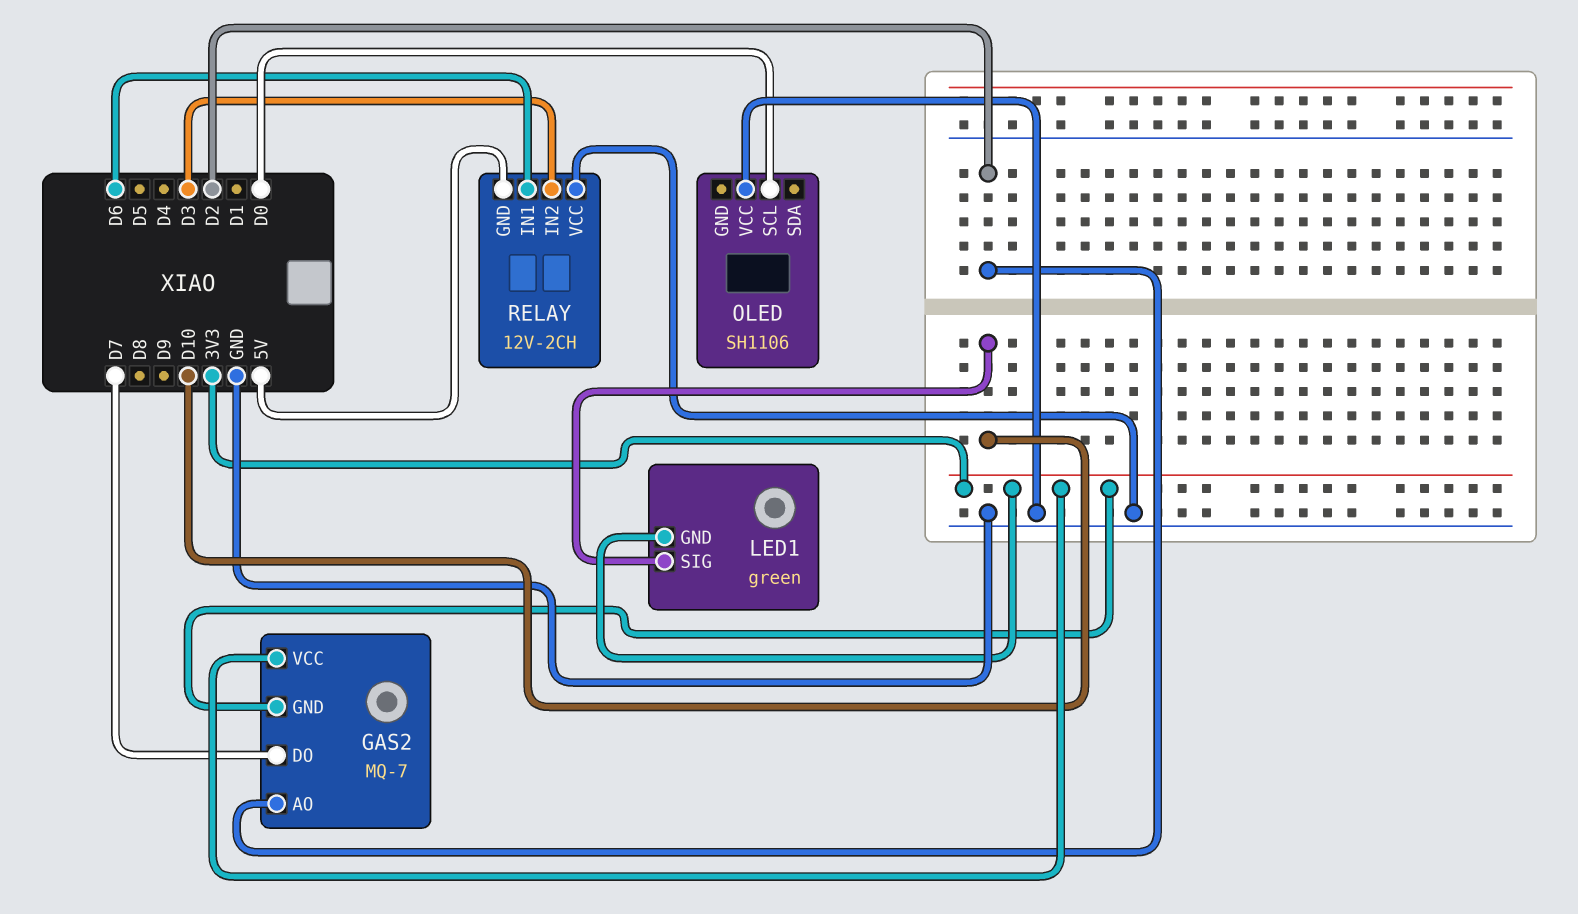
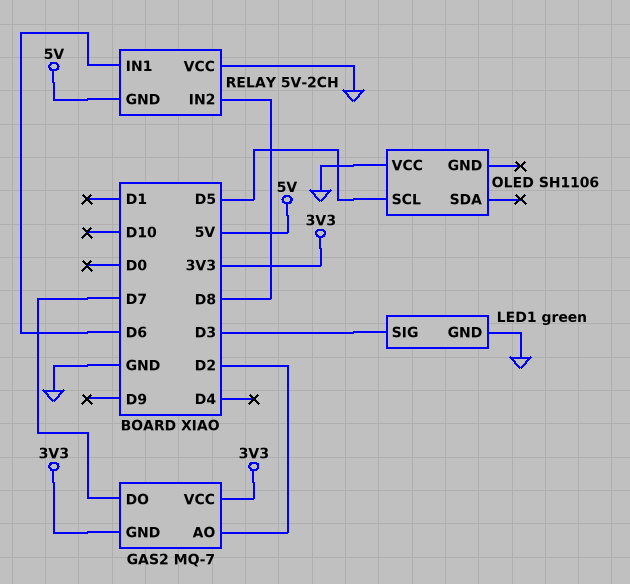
LED1 pin GND: 3V3 -> GND
LED1 pin SIG: D10 -> D3
OLED pin SCL: D0 -> D5
RELAY: 12V-2CH -> 5V-2CH
RELAY pin IN2: D3 -> D8

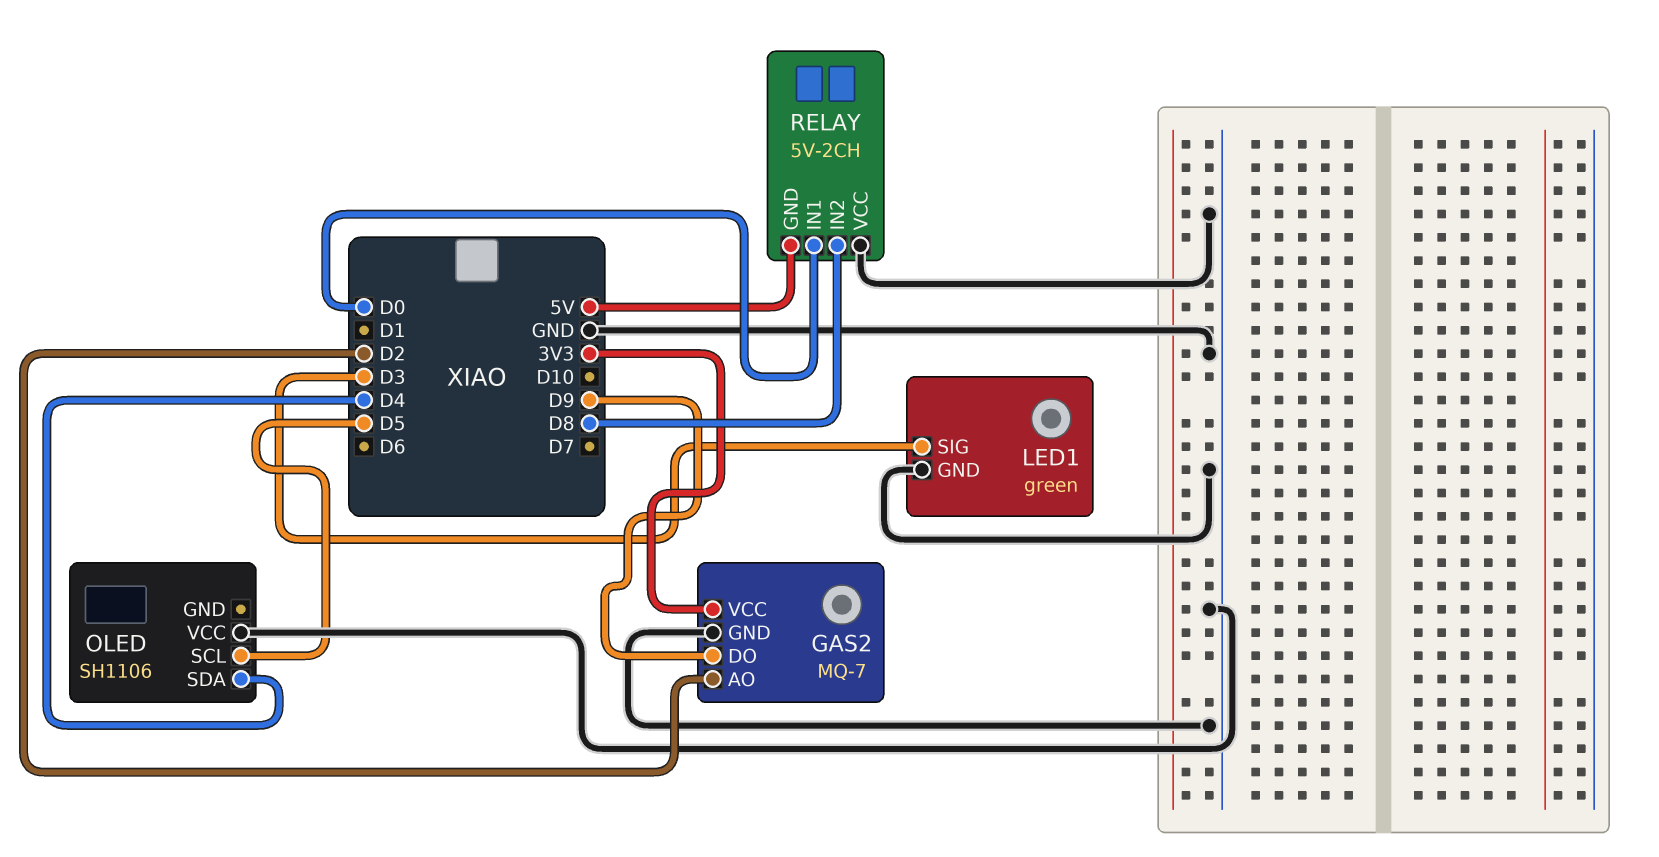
GAS2 pin DO: D7 -> D9
GAS2 pin GND: 3V3 -> GND
OLED pin SDA: none -> D4
RELAY pin IN1: D6 -> D0

